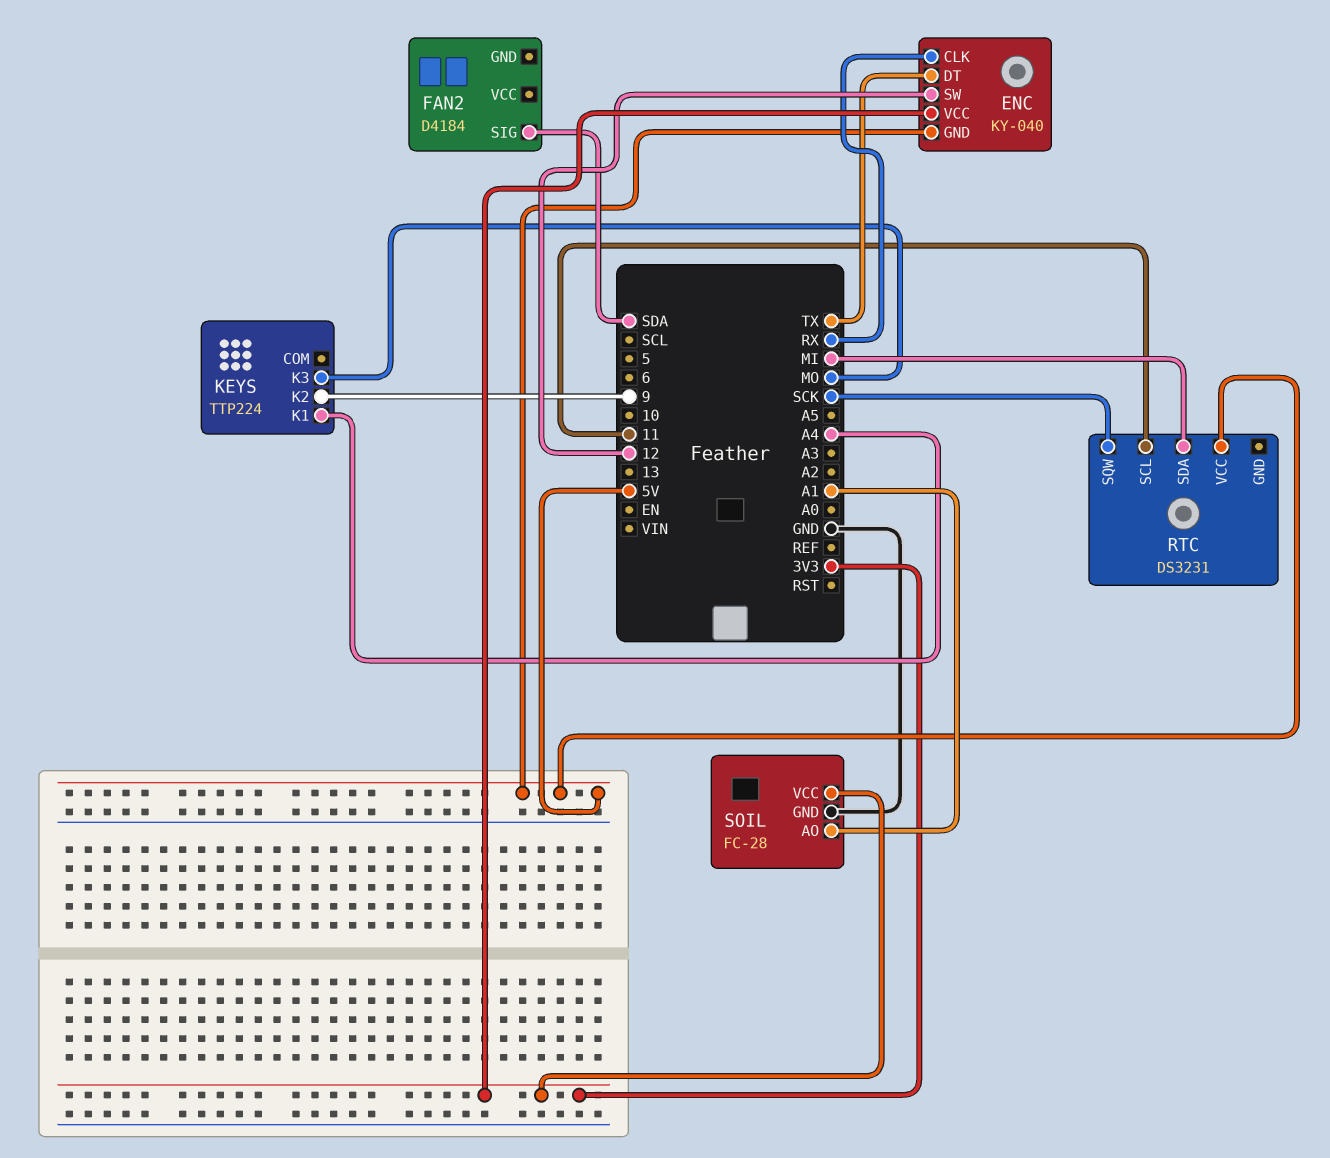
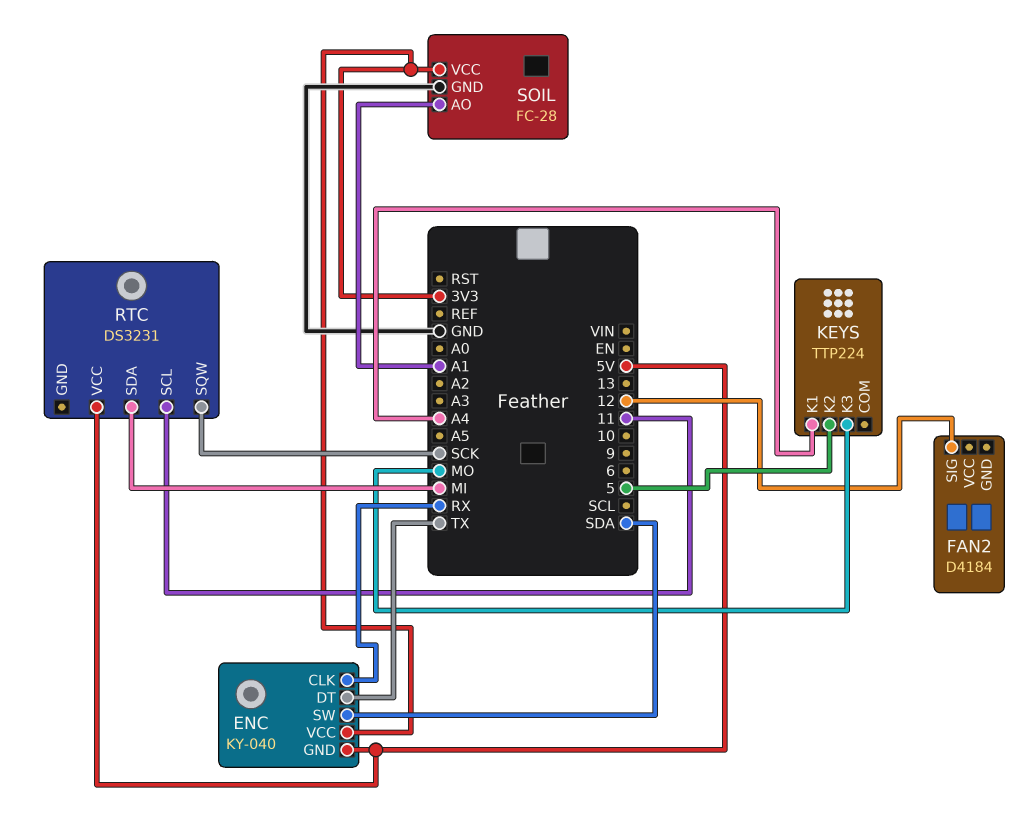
ENC pin SW: 12 -> SDA
FAN2 pin SIG: SDA -> 12
KEYS pin K2: 9 -> 5

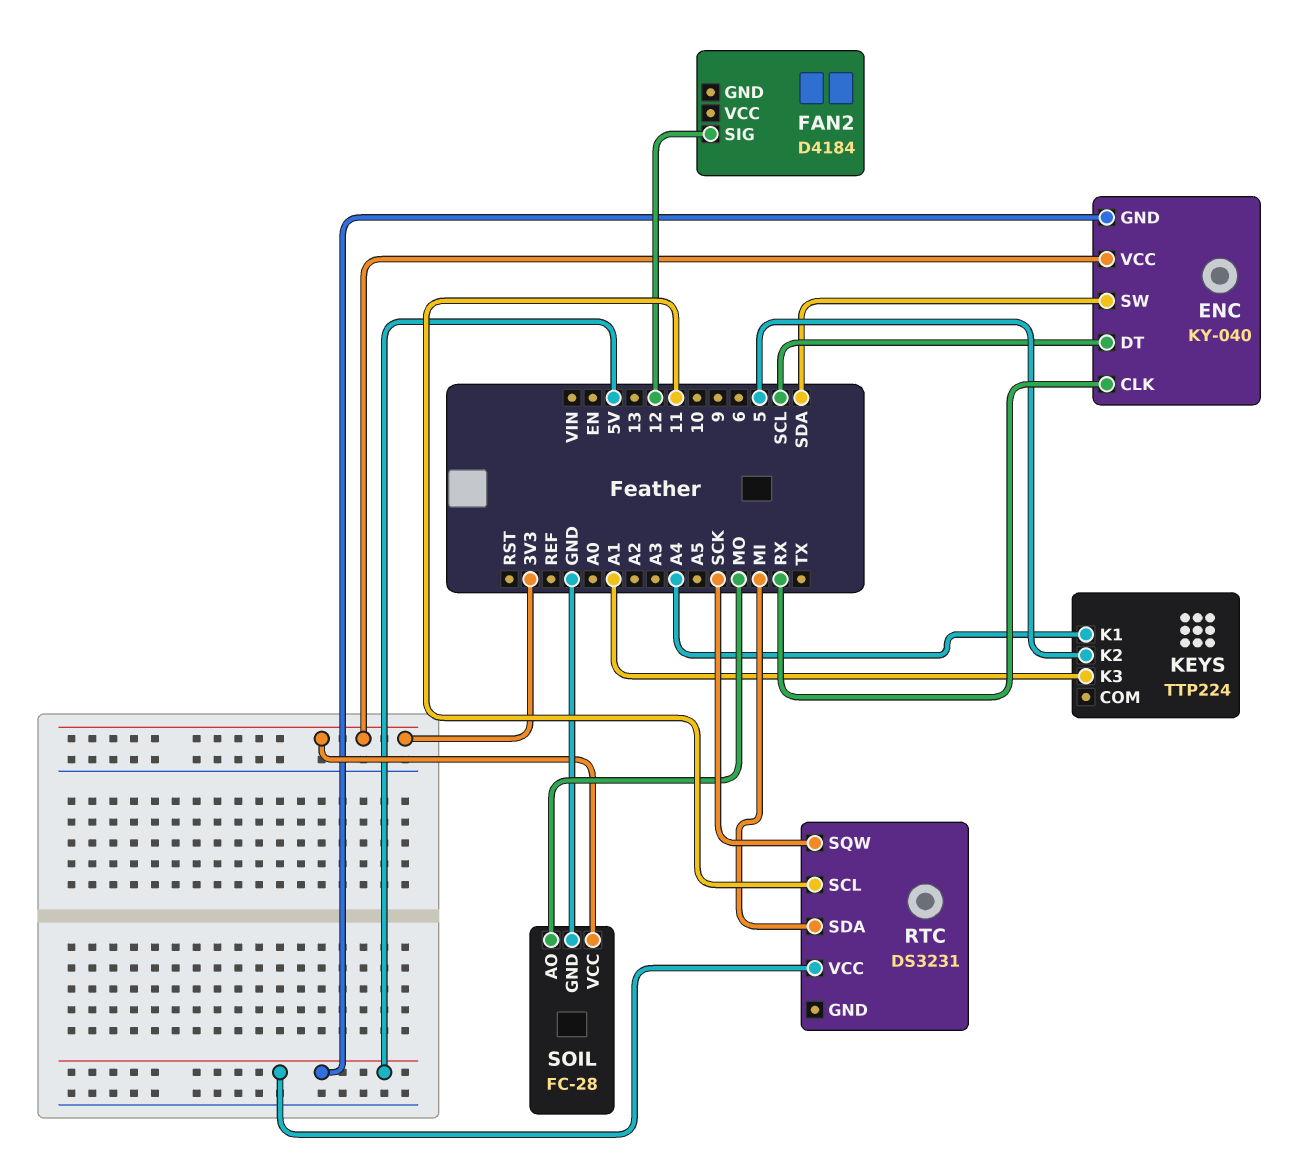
ENC pin DT: TX -> SCL
KEYS pin K3: MO -> A1
SOIL pin AO: A1 -> MO

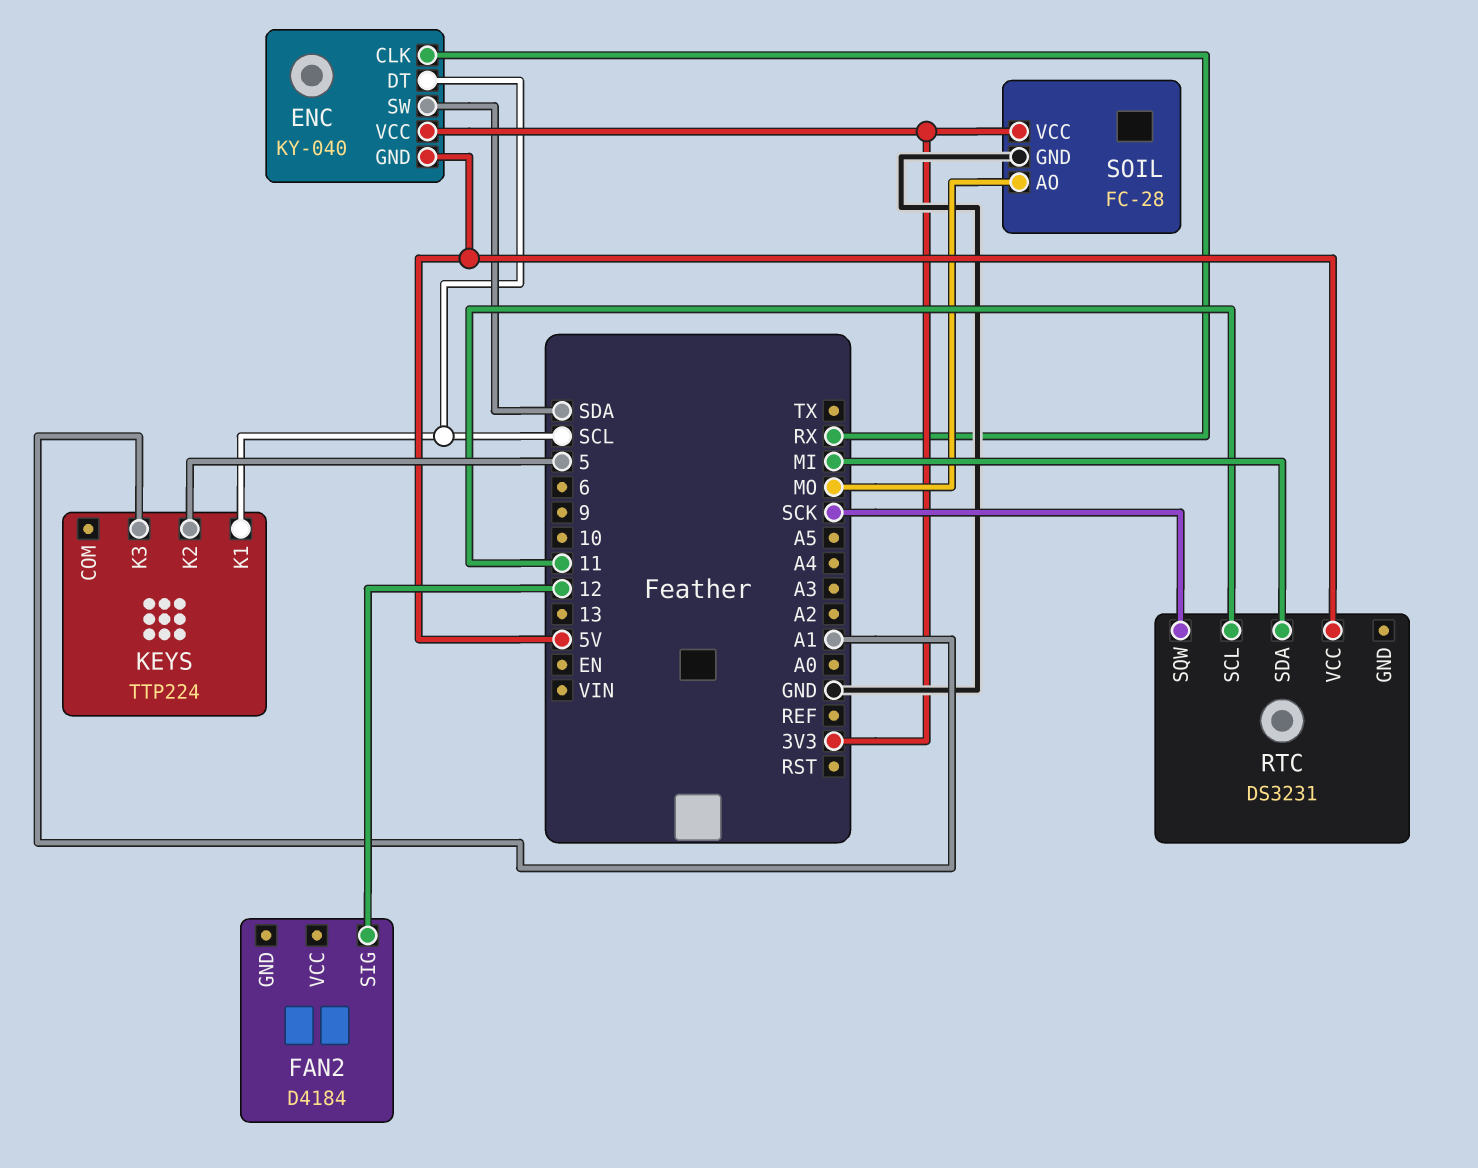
KEYS pin K1: A4 -> SCL

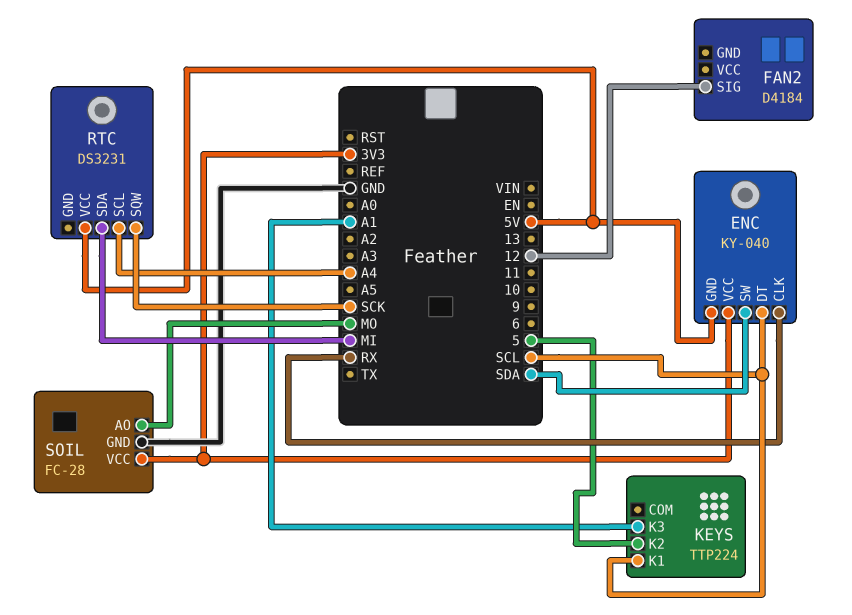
RTC pin SCL: 11 -> A4

